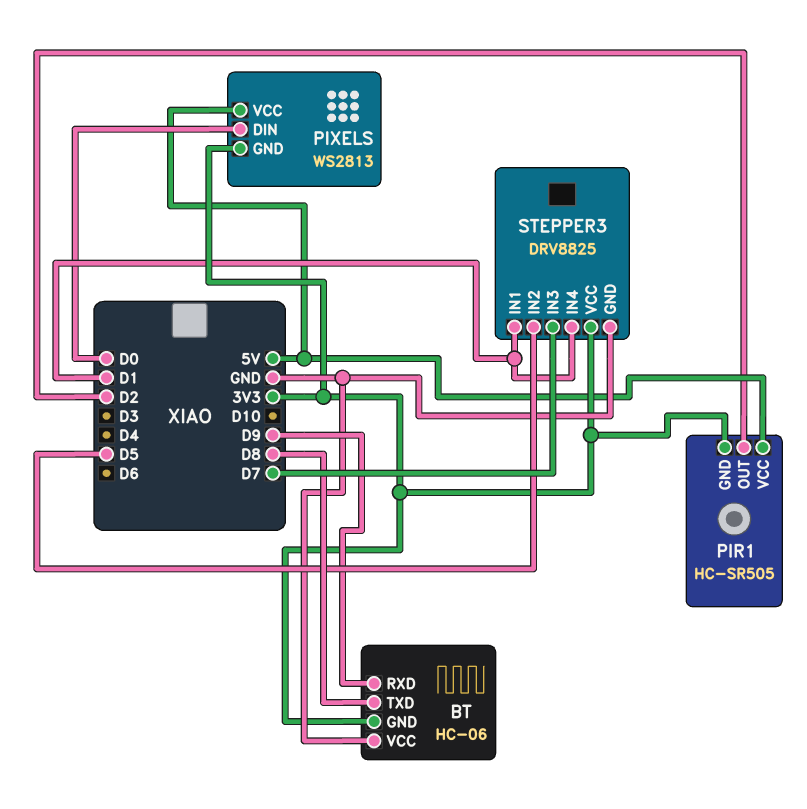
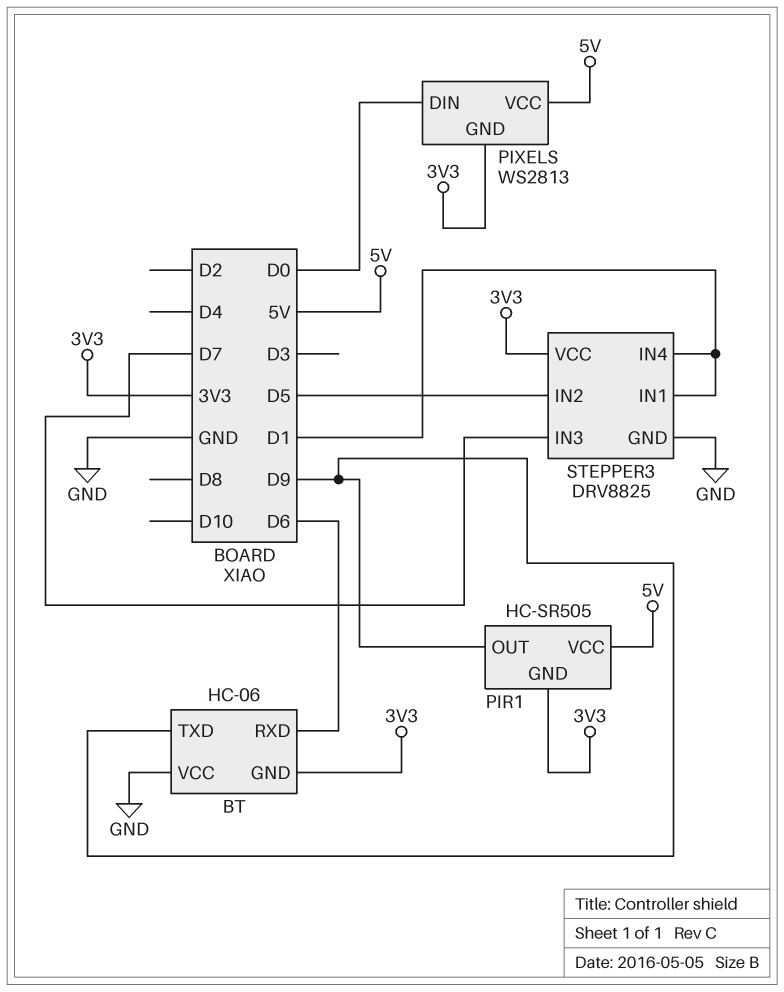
BT pin RXD: D9 -> D6
BT pin TXD: D8 -> D9
PIR1 pin OUT: D2 -> D9

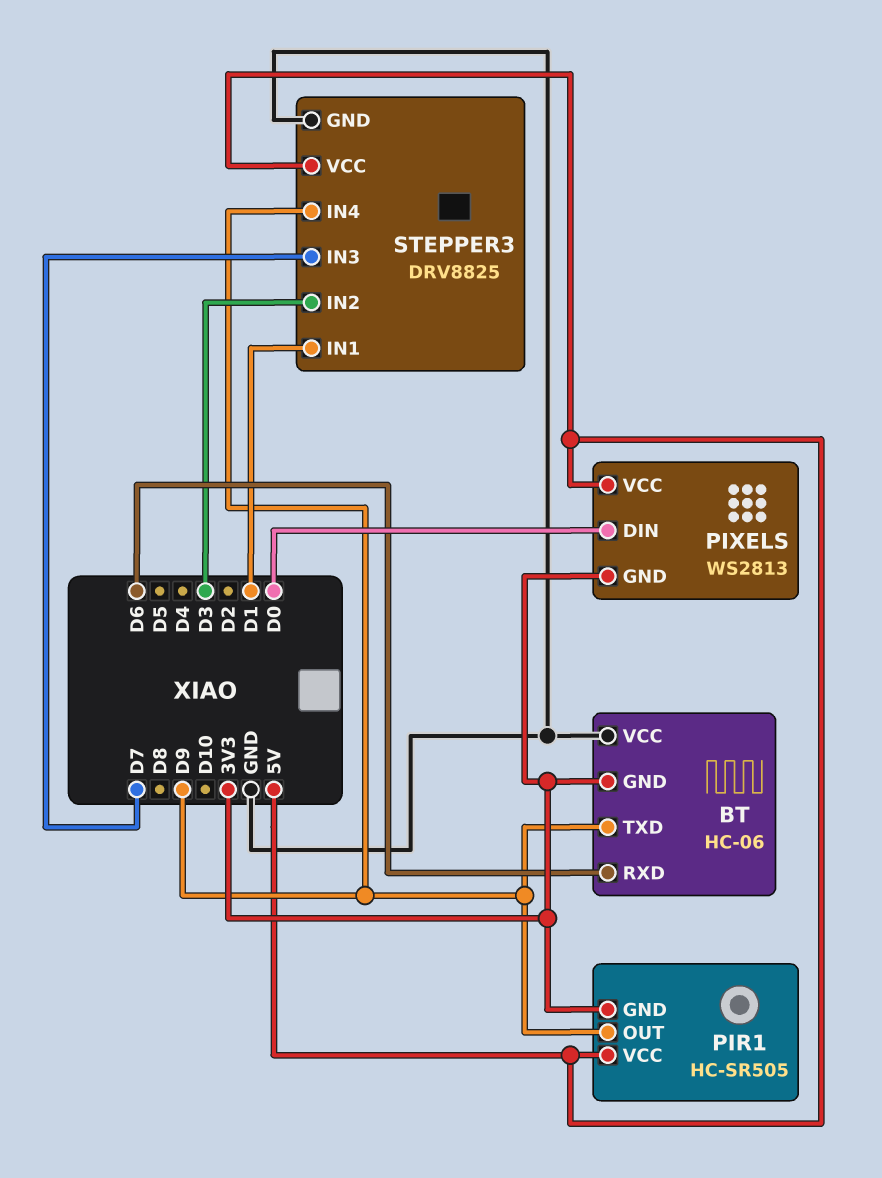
STEPPER3 pin IN2: D5 -> D3
STEPPER3 pin IN4: D1 -> D9
STEPPER3 pin VCC: 3V3 -> 5V

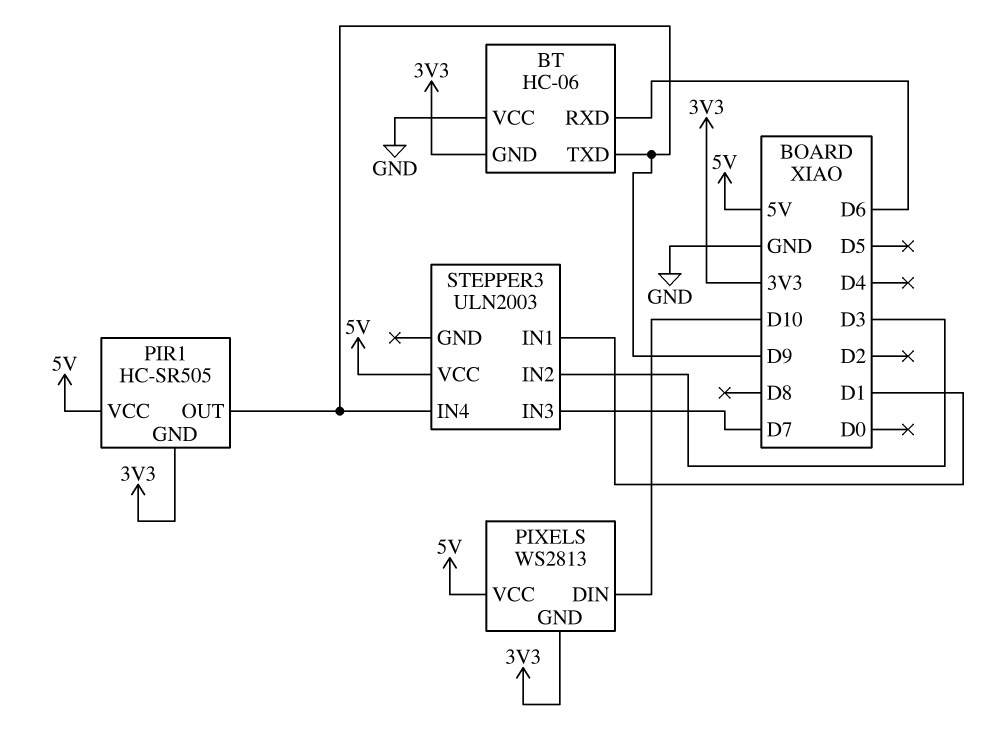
PIXELS pin DIN: D0 -> D10
STEPPER3: DRV8825 -> ULN2003
STEPPER3 pin GND: GND -> none

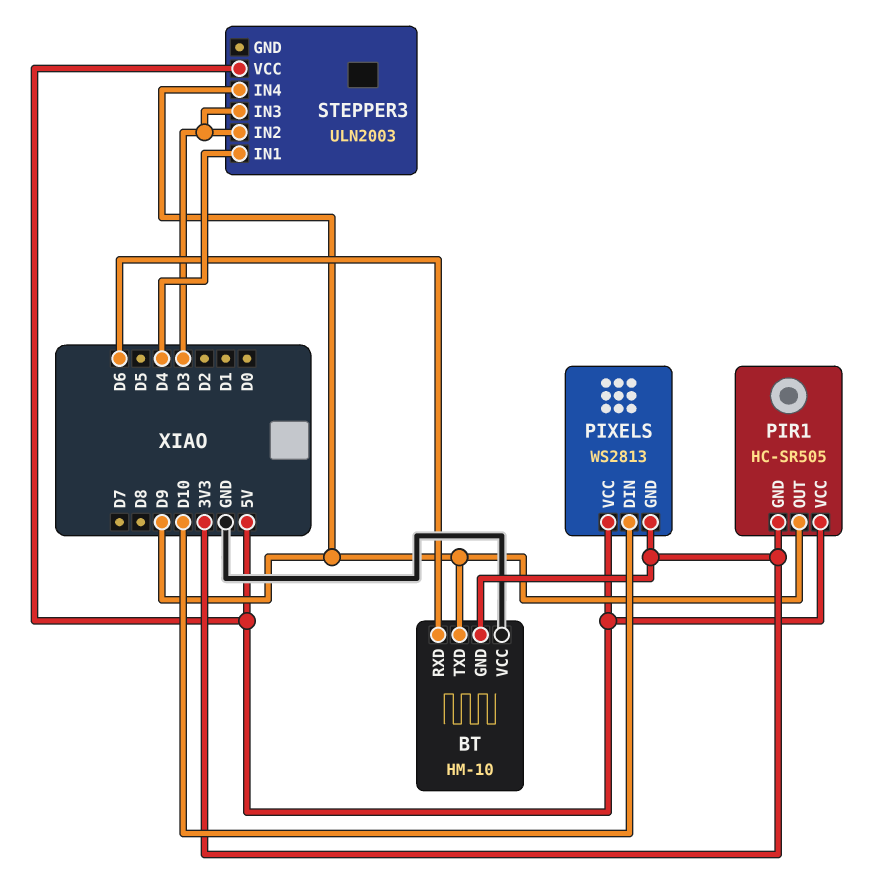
BT: HC-06 -> HM-10
STEPPER3 pin IN1: D1 -> D4
STEPPER3 pin IN3: D7 -> D3

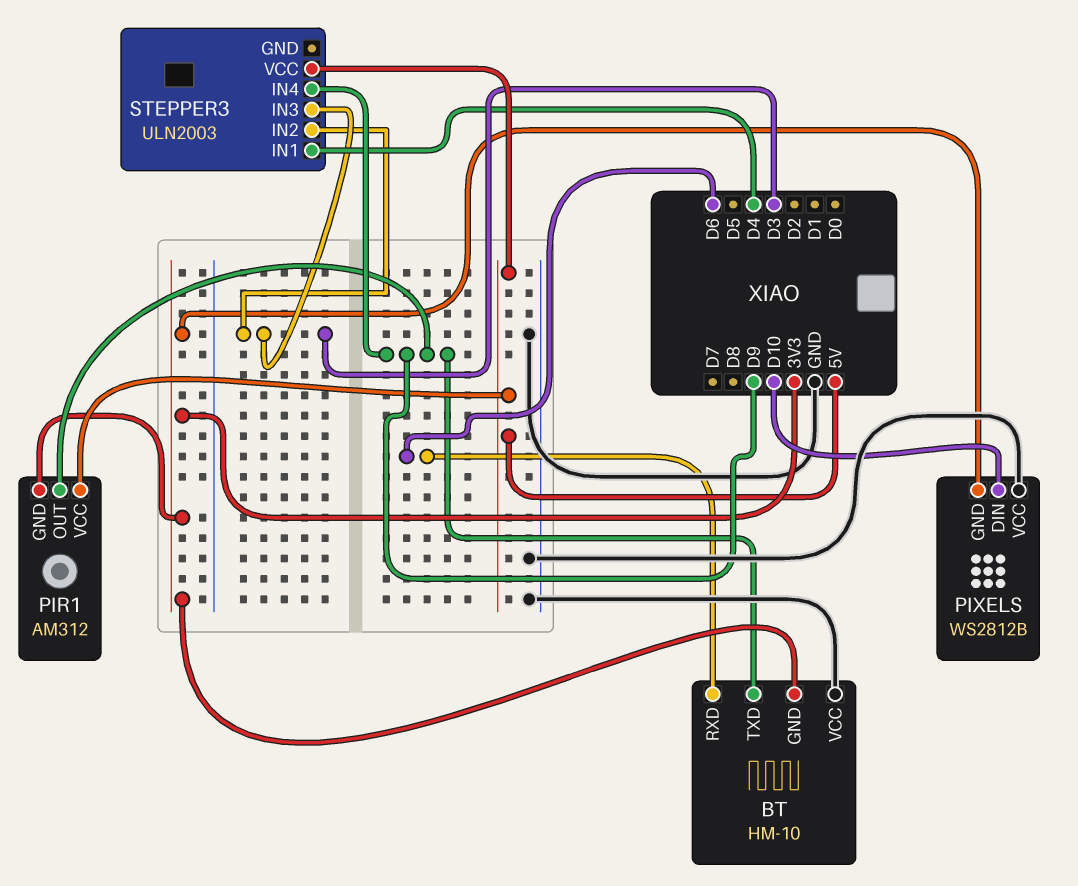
PIR1: HC-SR505 -> AM312
PIXELS: WS2813 -> WS2812B
PIXELS pin VCC: 5V -> GND

